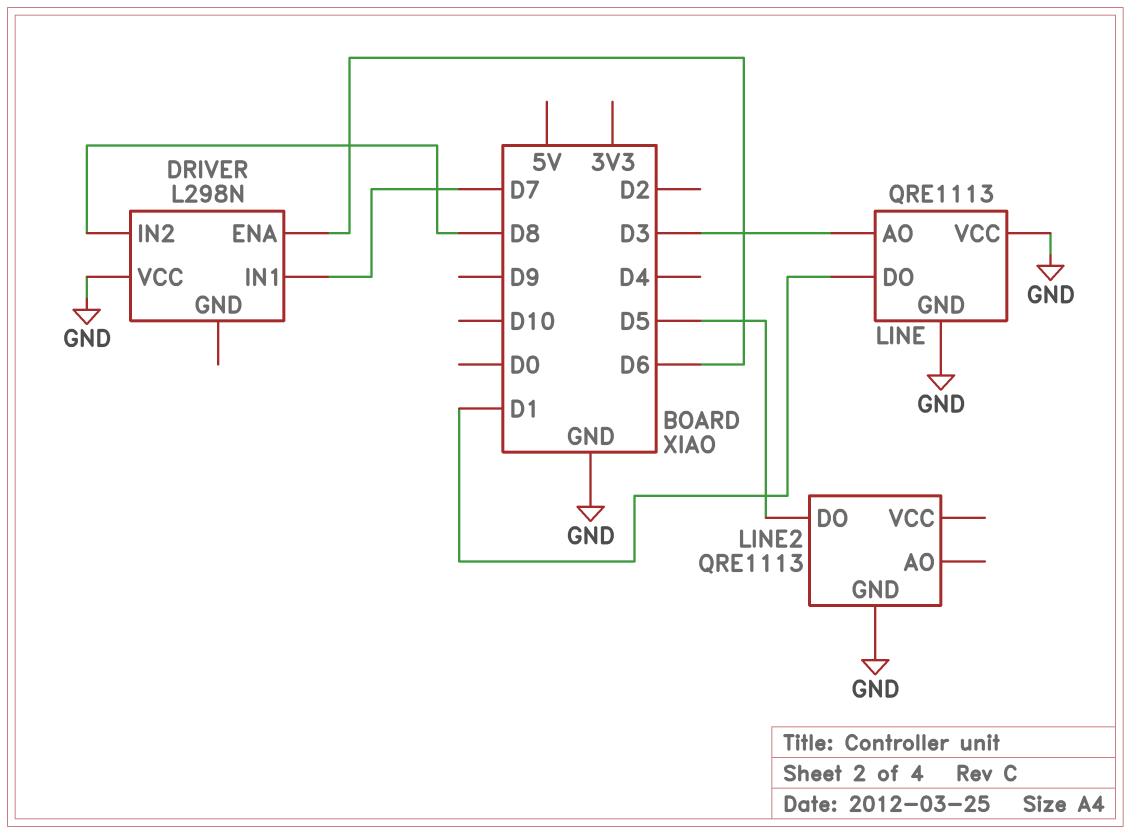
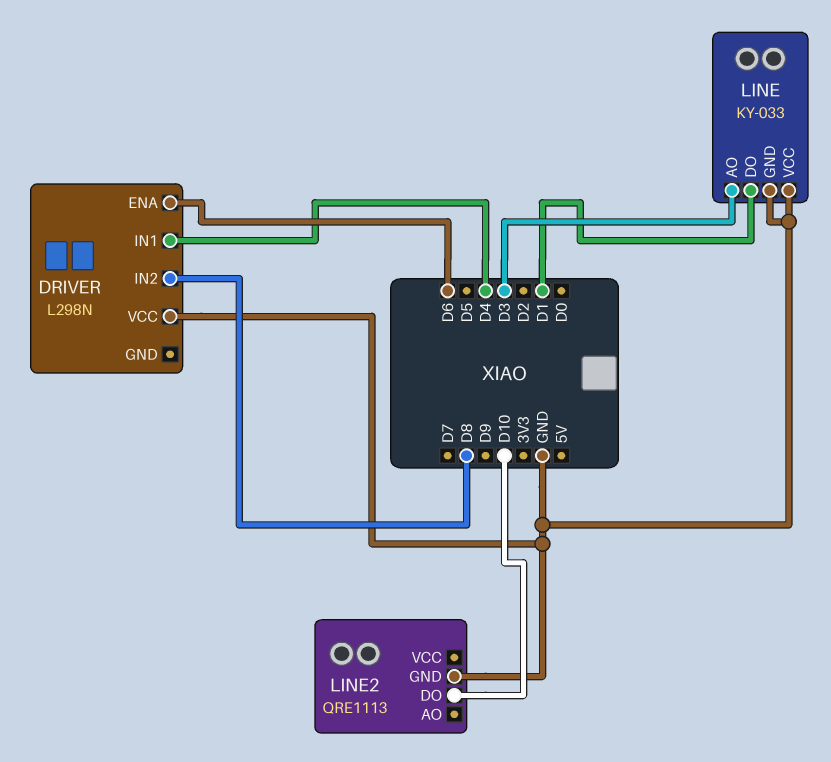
DRIVER pin IN1: D7 -> D4
LINE: QRE1113 -> KY-033
LINE2 pin DO: D5 -> D10

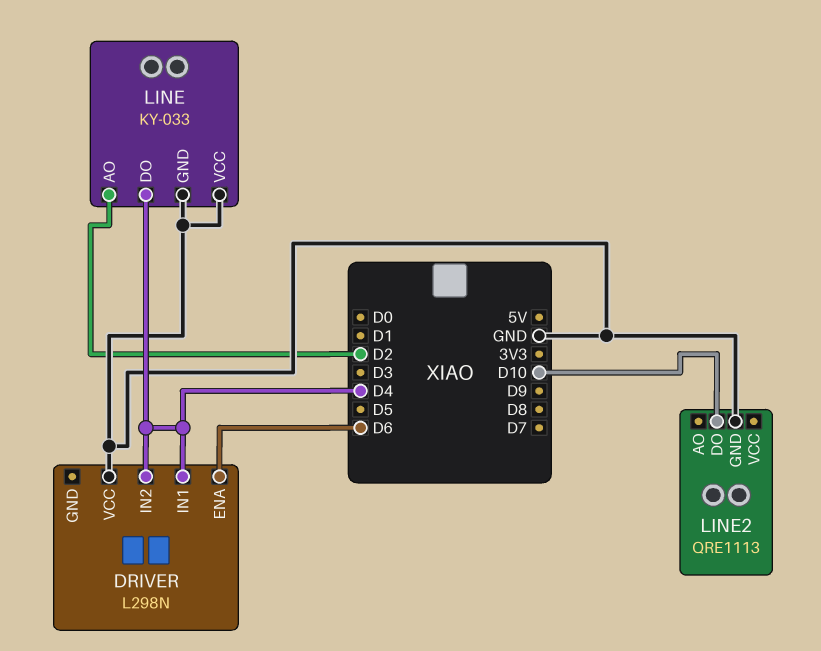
DRIVER pin IN2: D8 -> D4
LINE pin AO: D3 -> D2
LINE pin DO: D1 -> D4

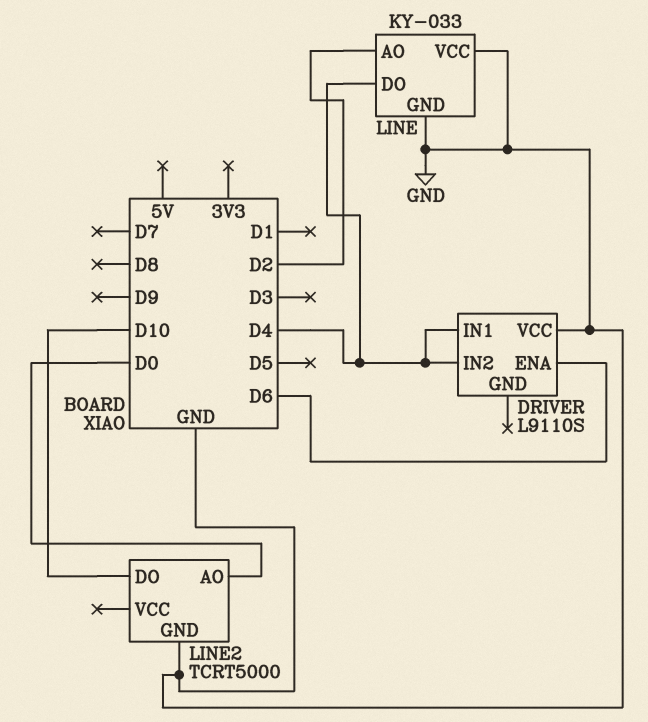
DRIVER: L298N -> L9110S
LINE2: QRE1113 -> TCRT5000
LINE2 pin AO: none -> D0

